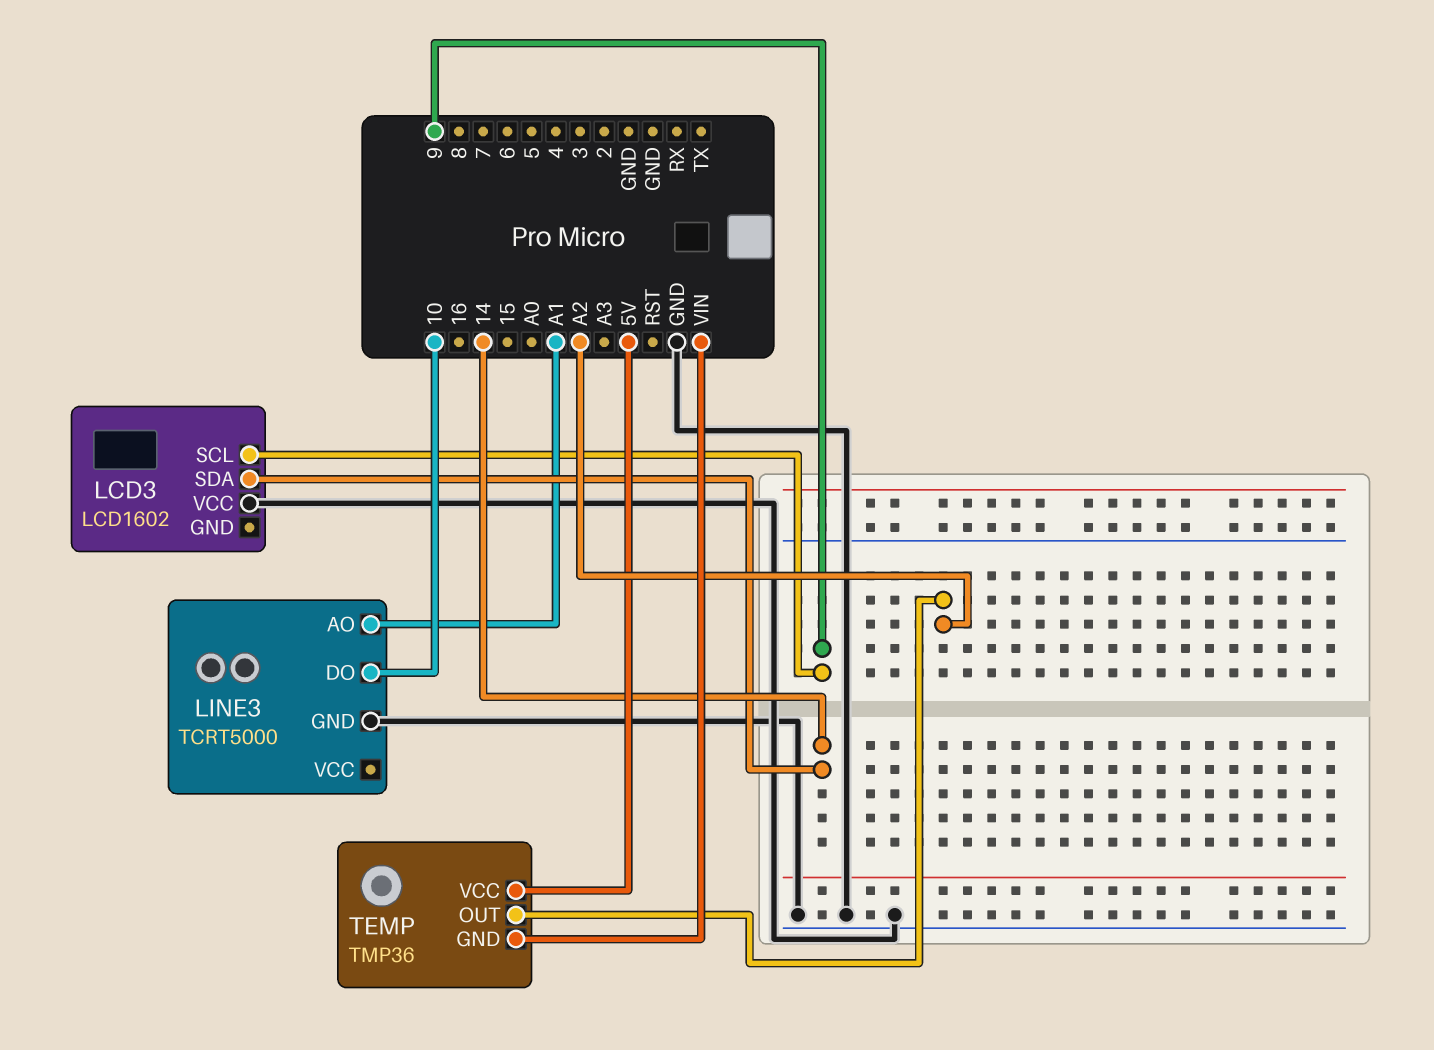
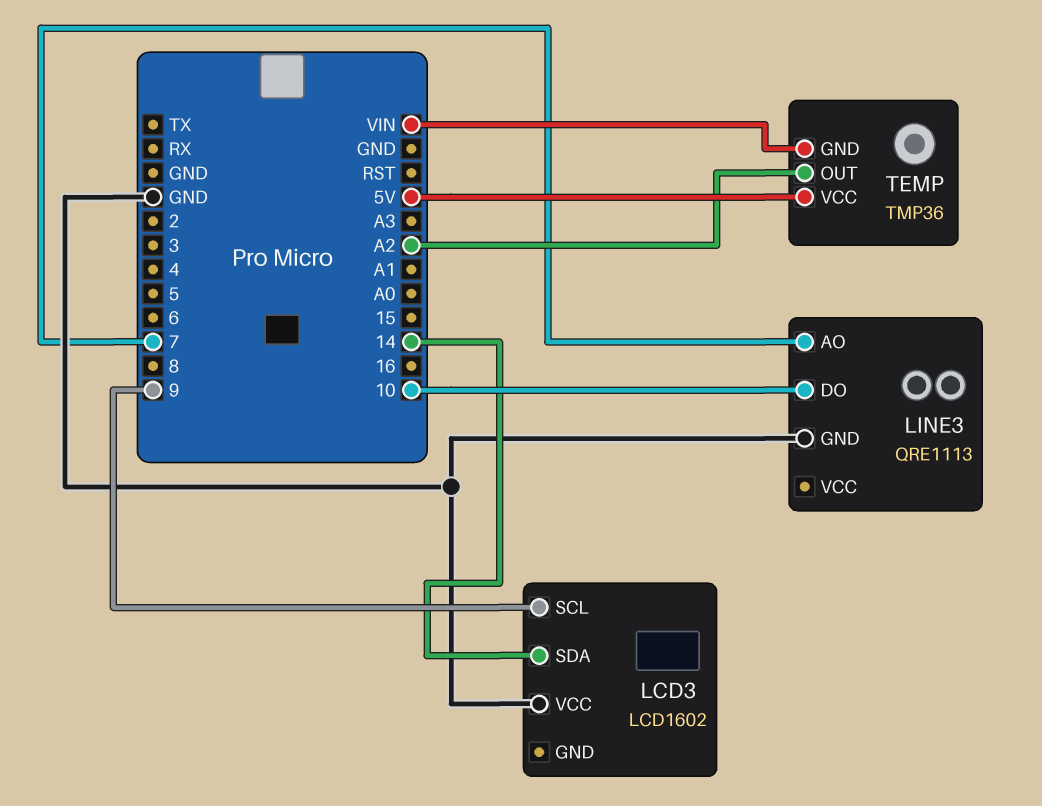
LINE3: TCRT5000 -> QRE1113
LINE3 pin AO: A1 -> 7

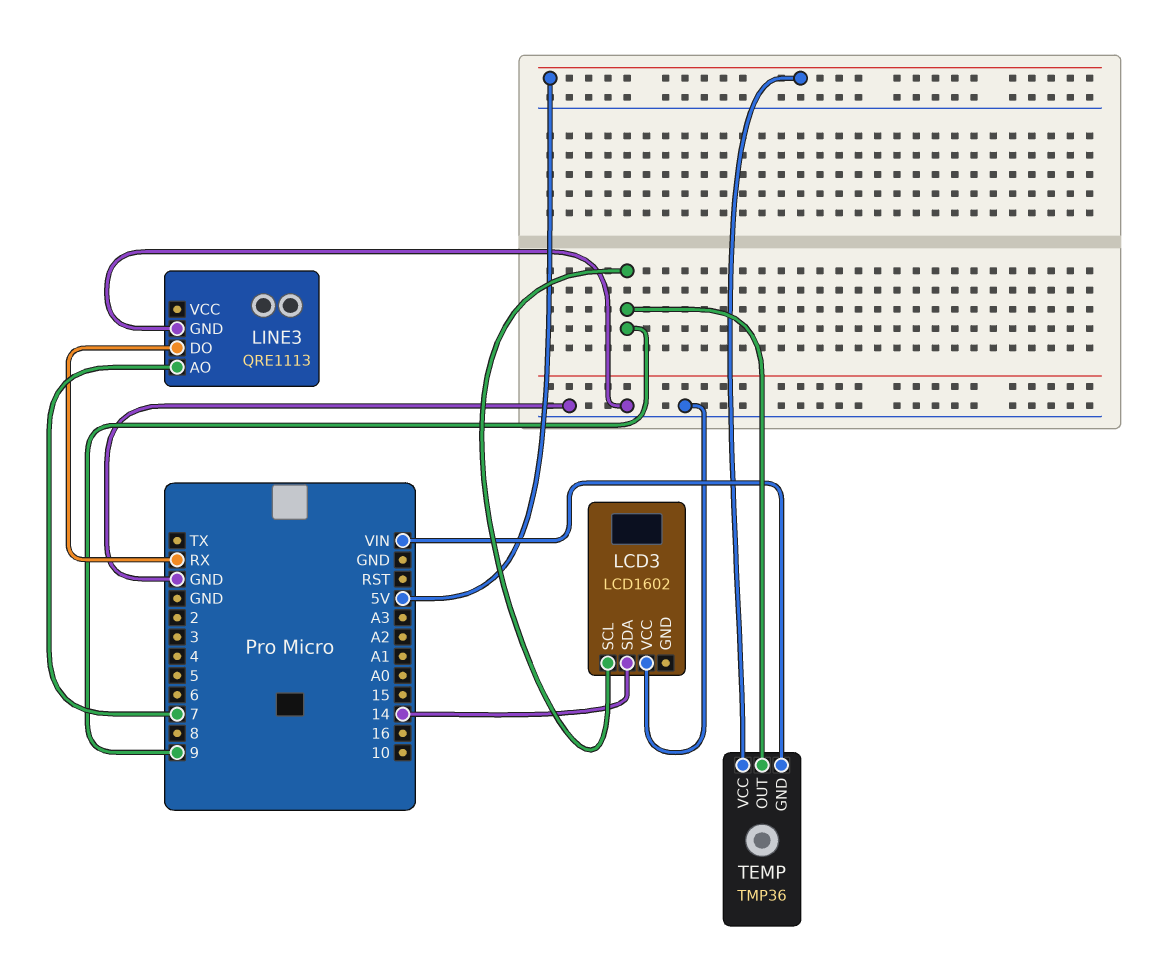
LINE3 pin DO: 10 -> RX
TEMP pin OUT: A2 -> 9

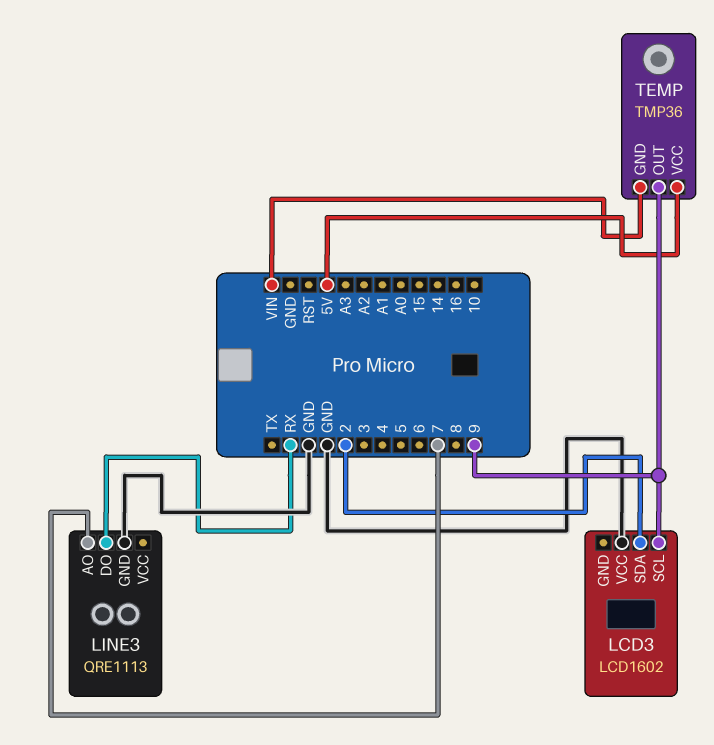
LCD3 pin SDA: 14 -> 2

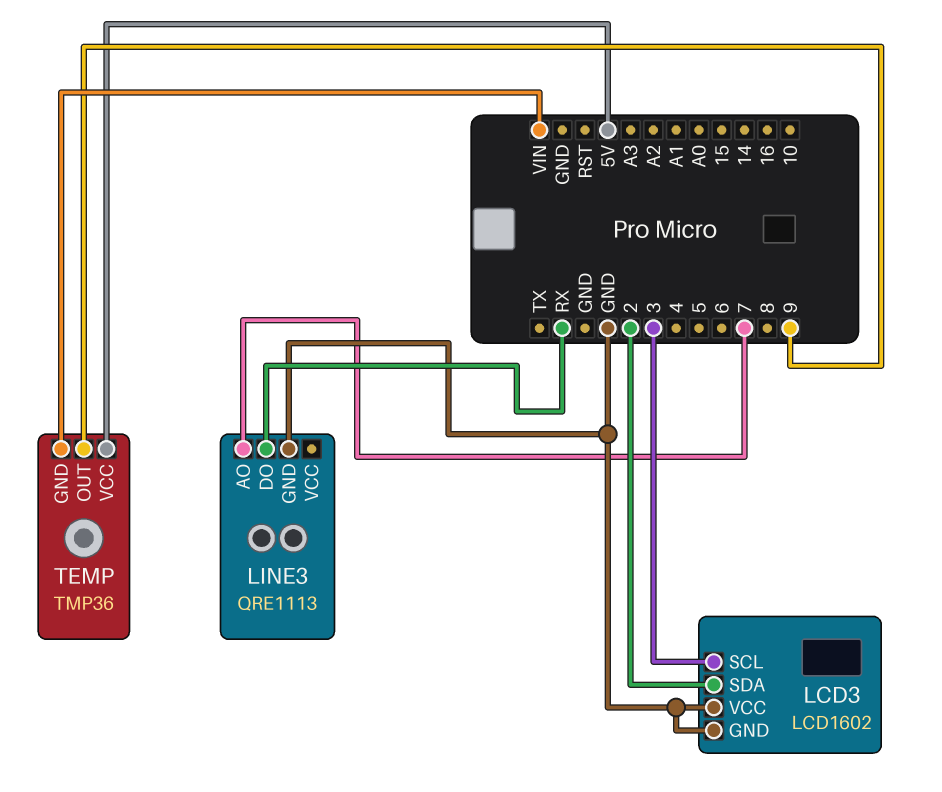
LCD3 pin GND: none -> GND
LCD3 pin SCL: 9 -> 3

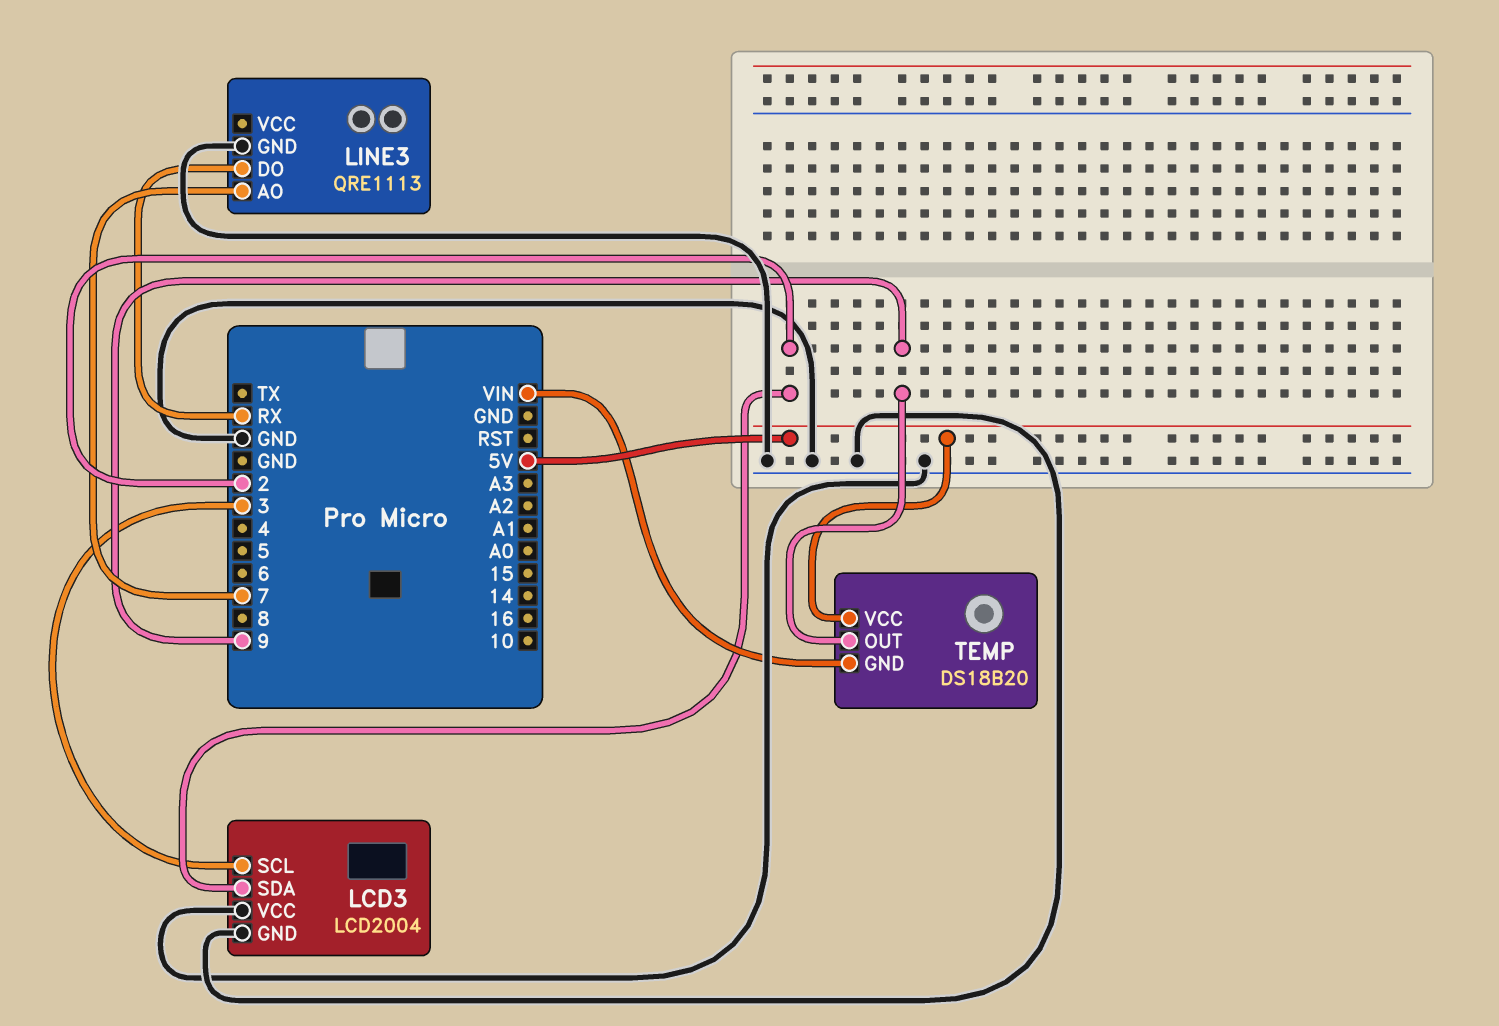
LCD3: LCD1602 -> LCD2004
TEMP: TMP36 -> DS18B20

